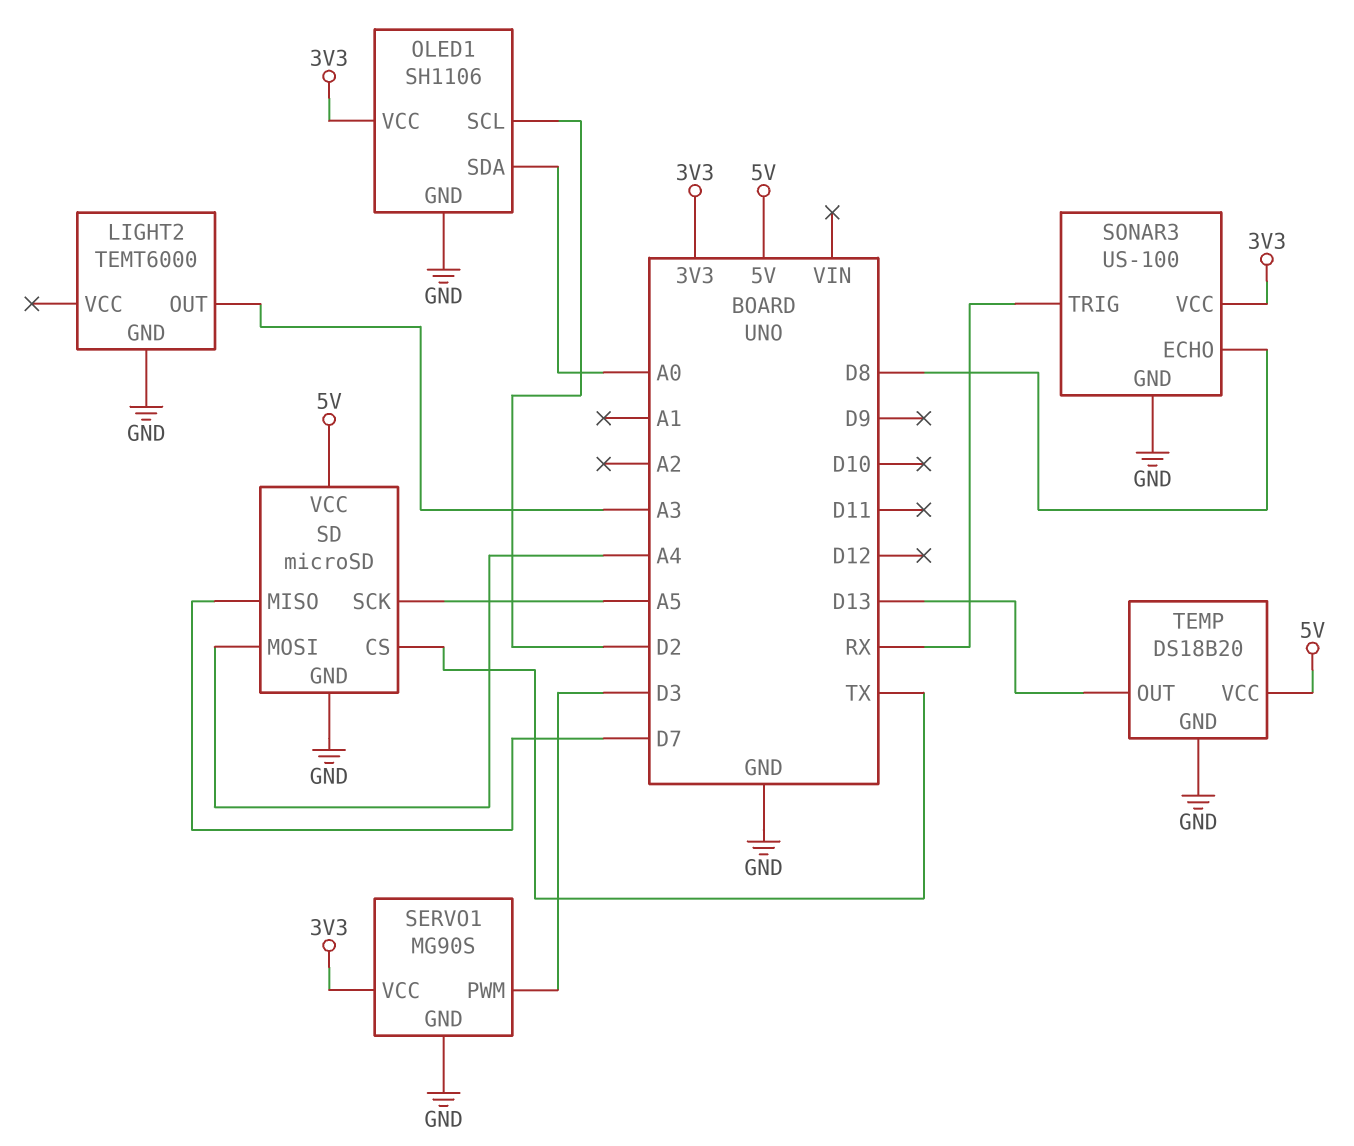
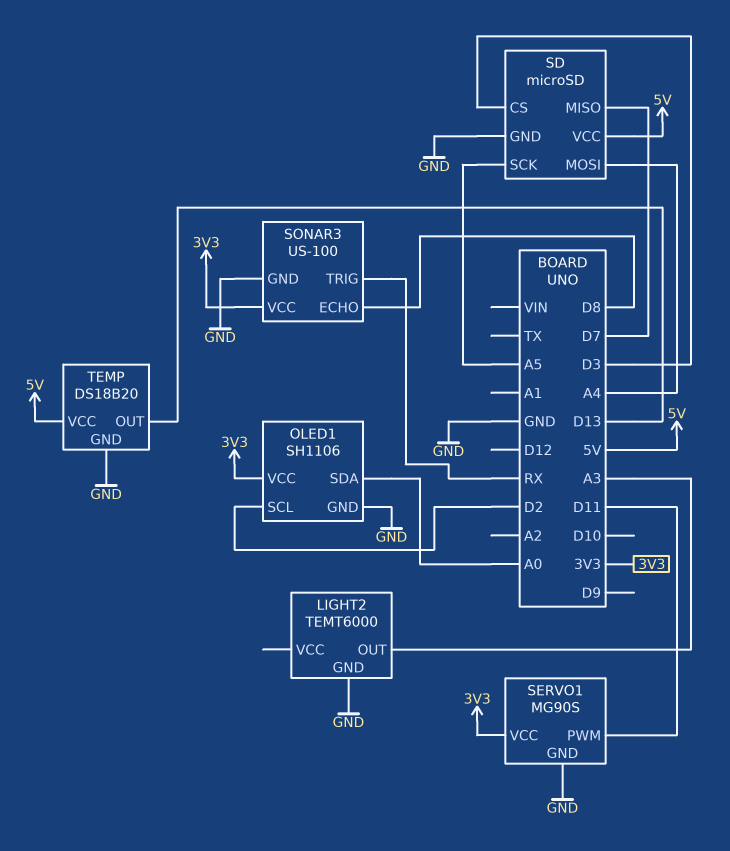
SD pin CS: TX -> D3
SERVO1 pin PWM: D3 -> D11

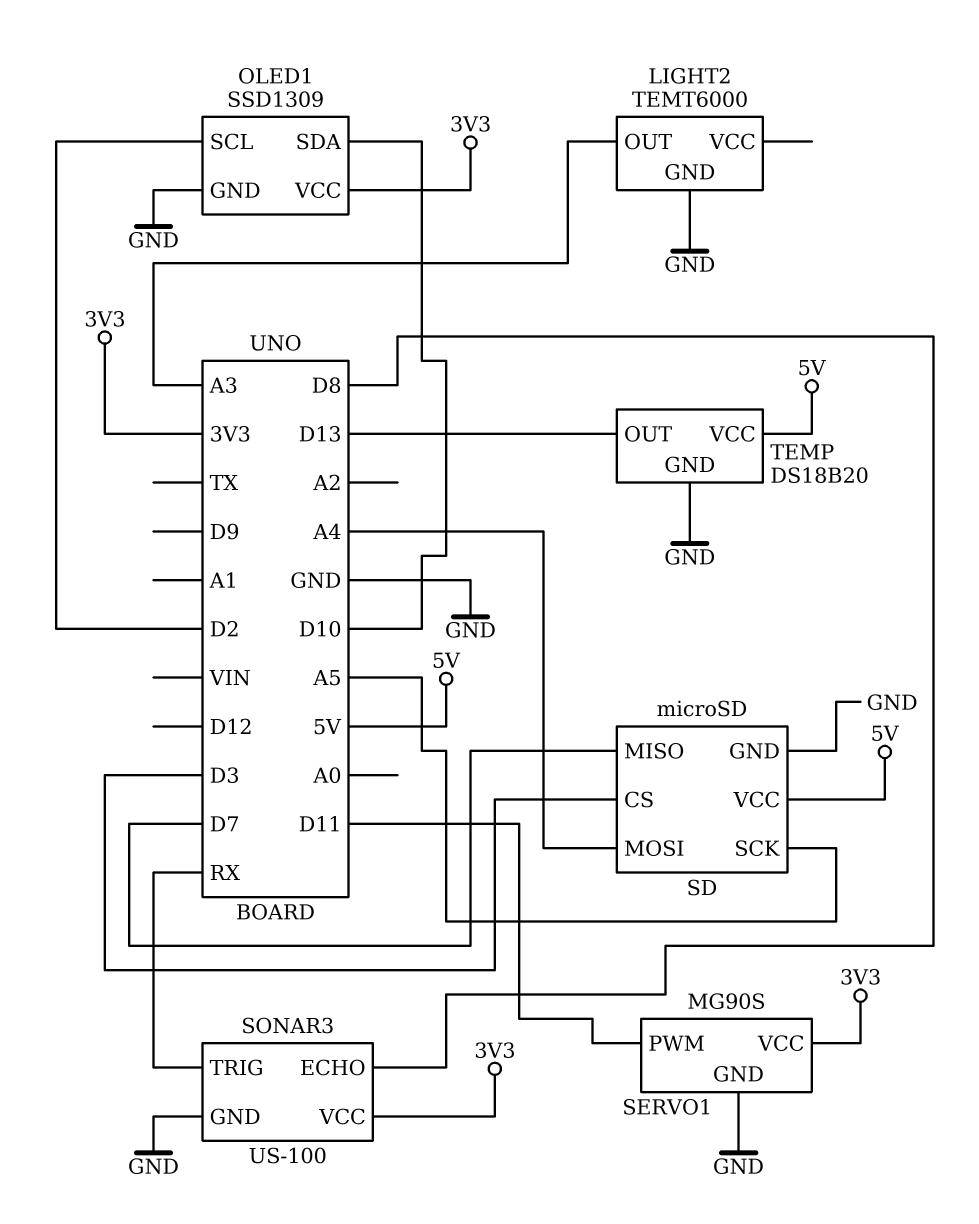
OLED1: SH1106 -> SSD1309
OLED1 pin SDA: A0 -> D10

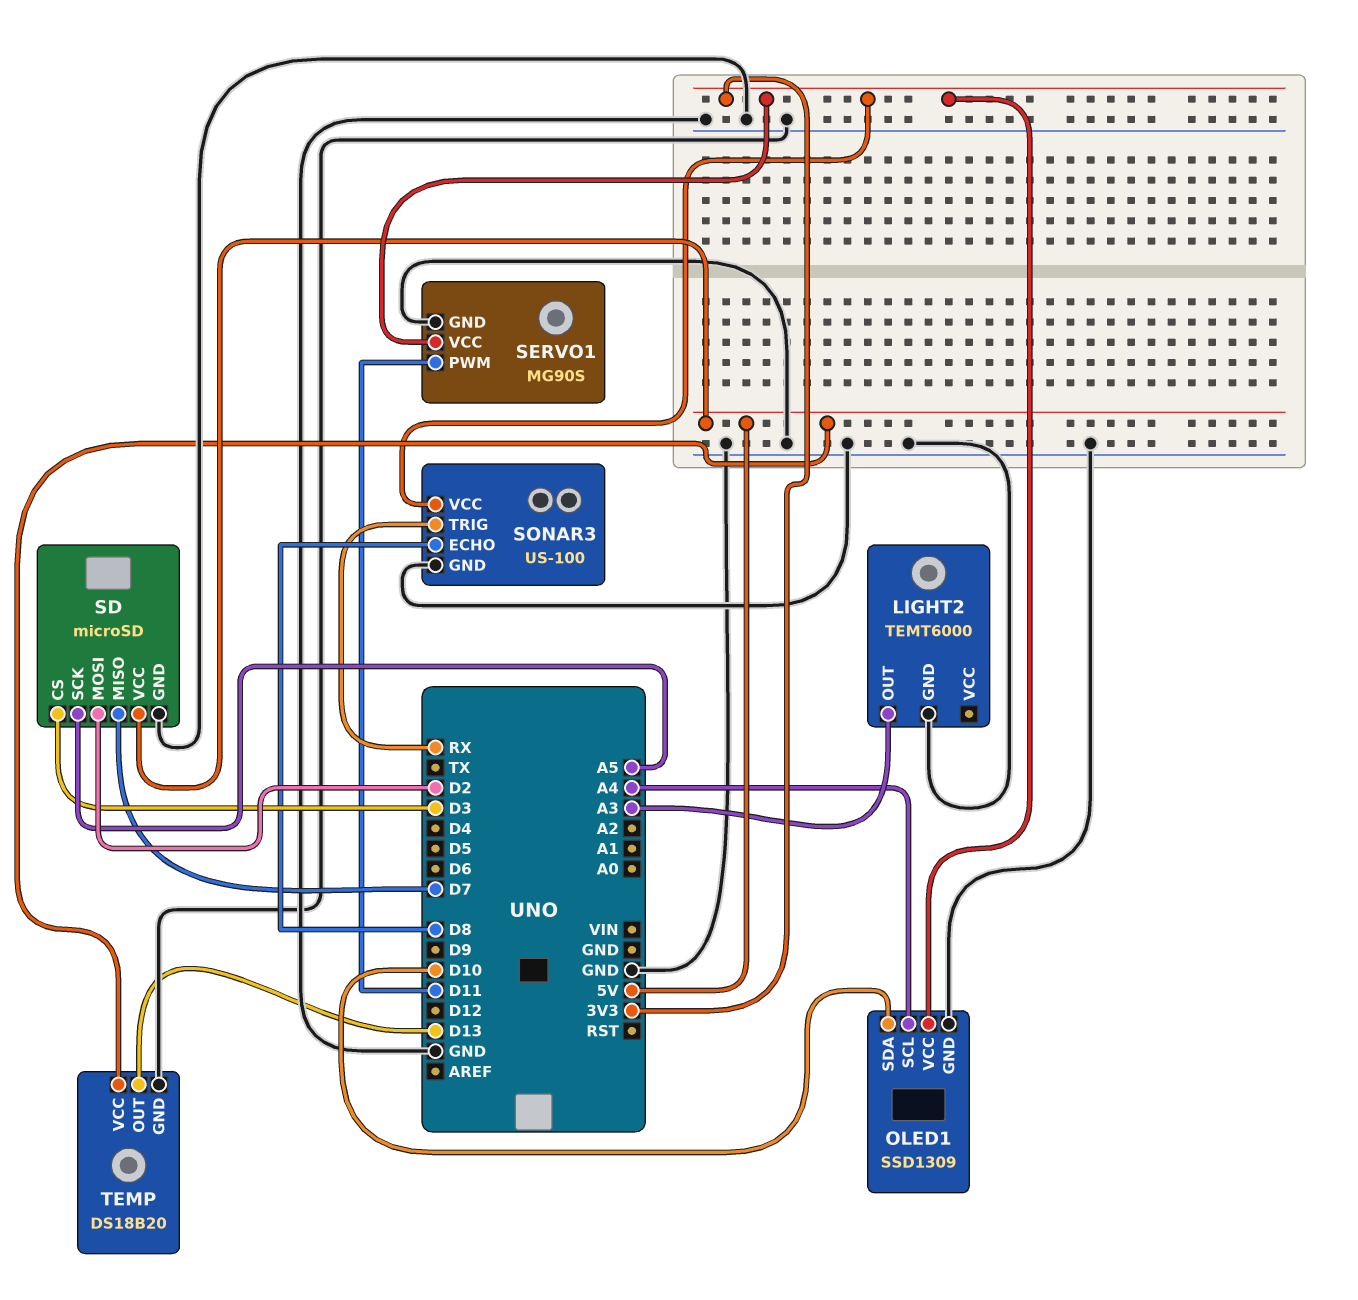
OLED1 pin SCL: D2 -> A4
SD pin MOSI: A4 -> D2

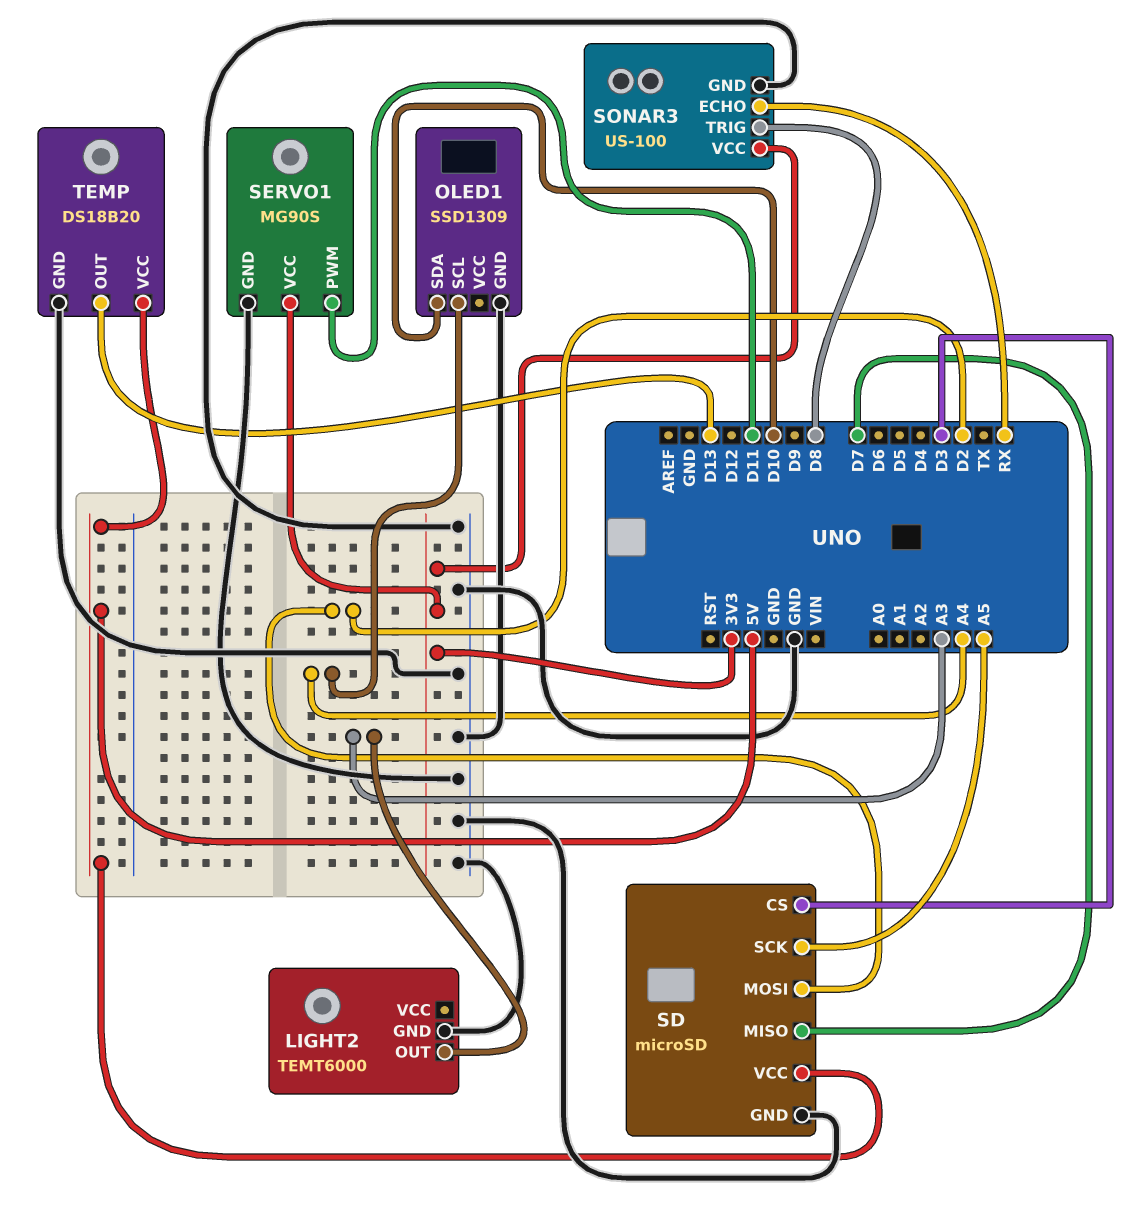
OLED1 pin VCC: 3V3 -> none
SONAR3 pin ECHO: D8 -> RX
SONAR3 pin TRIG: RX -> D8

